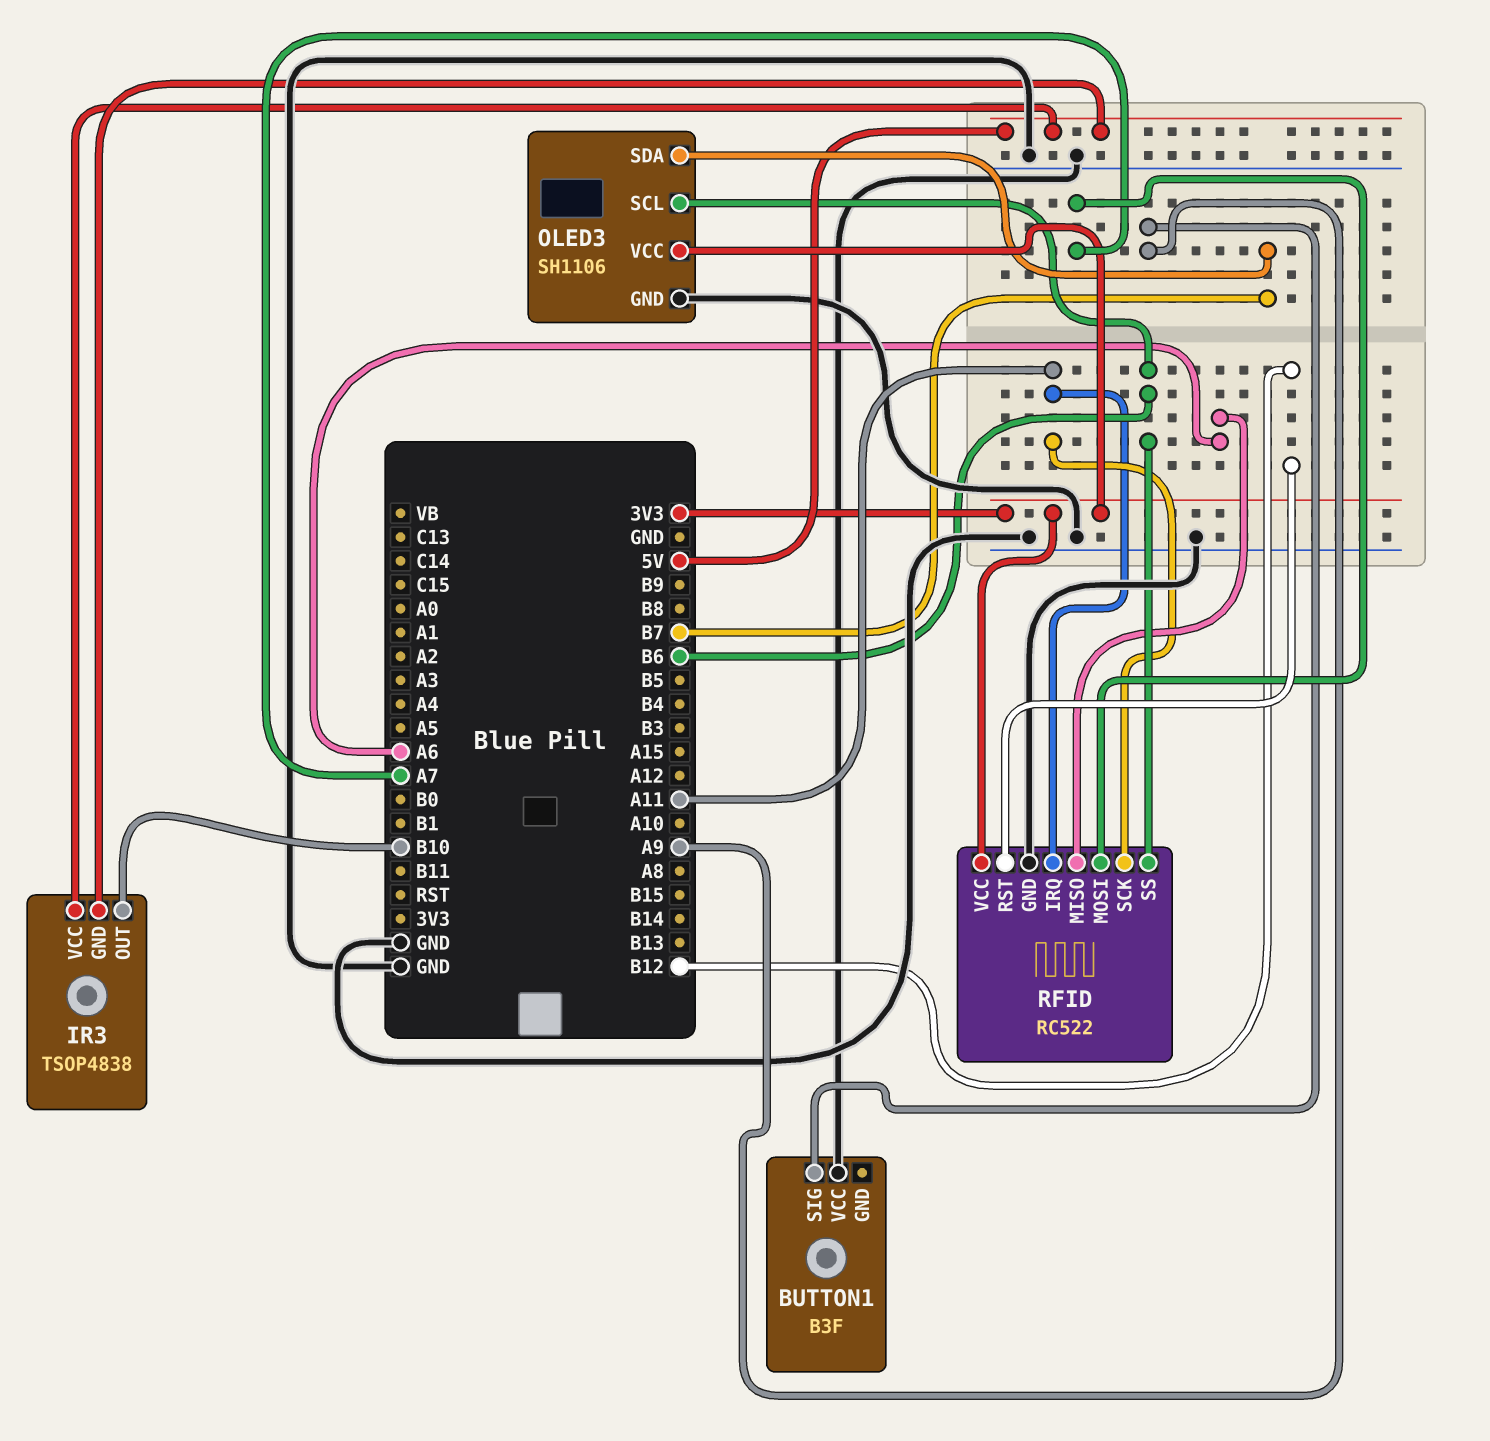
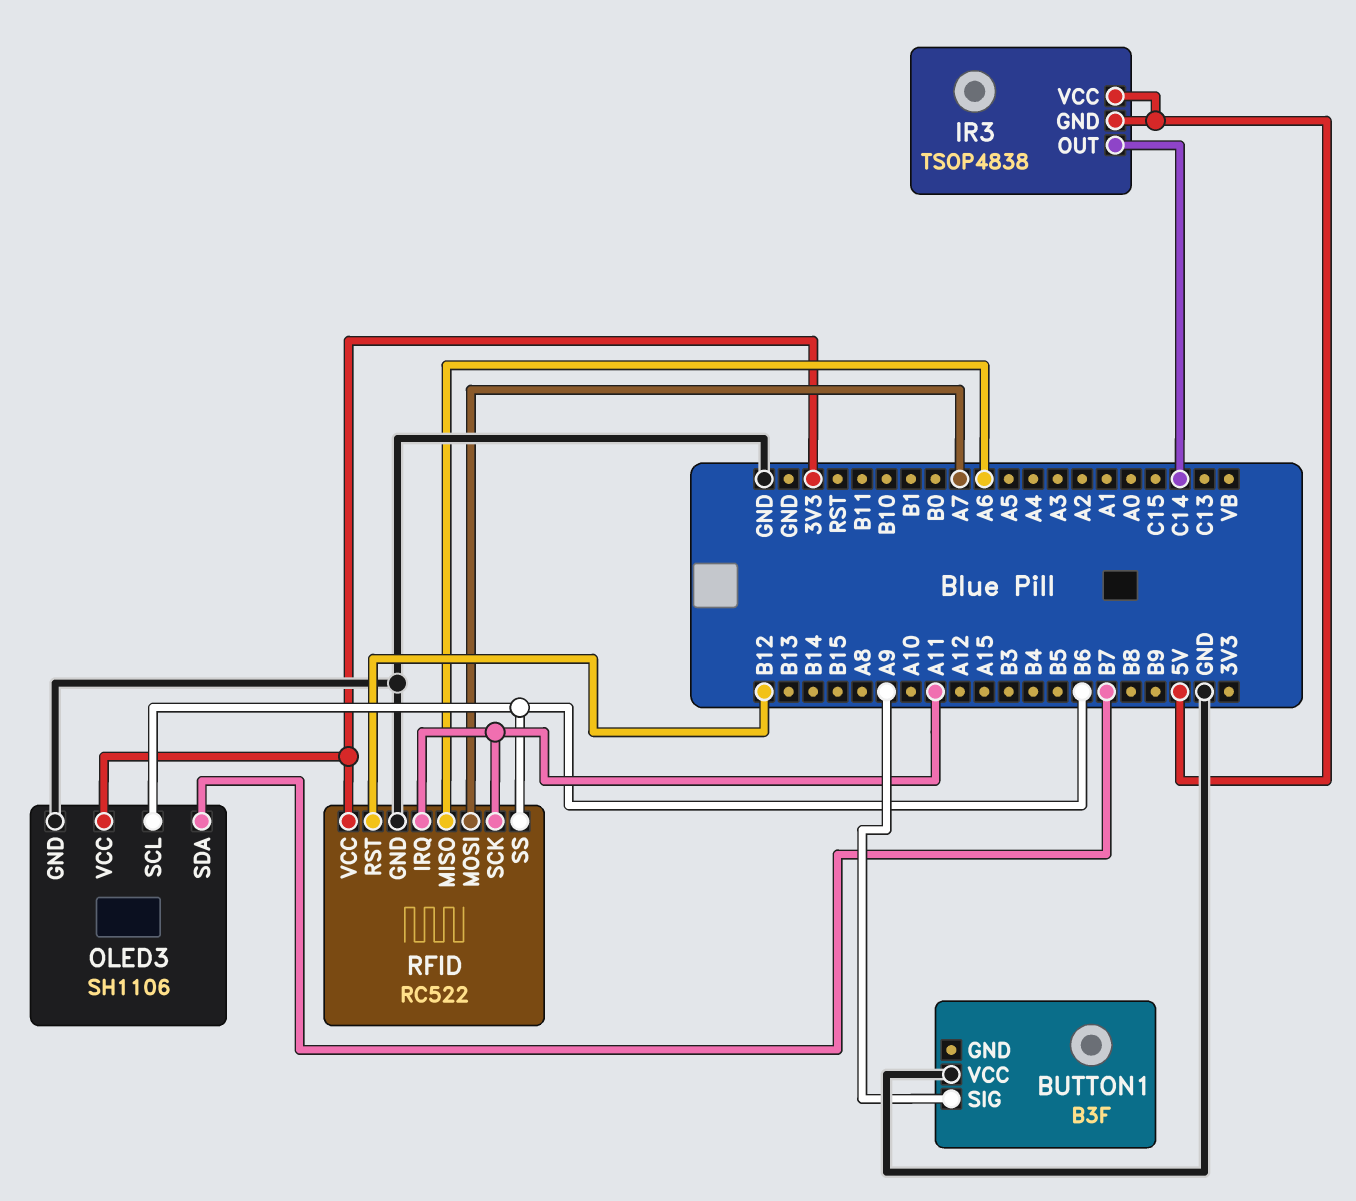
IR3 pin OUT: B10 -> C14

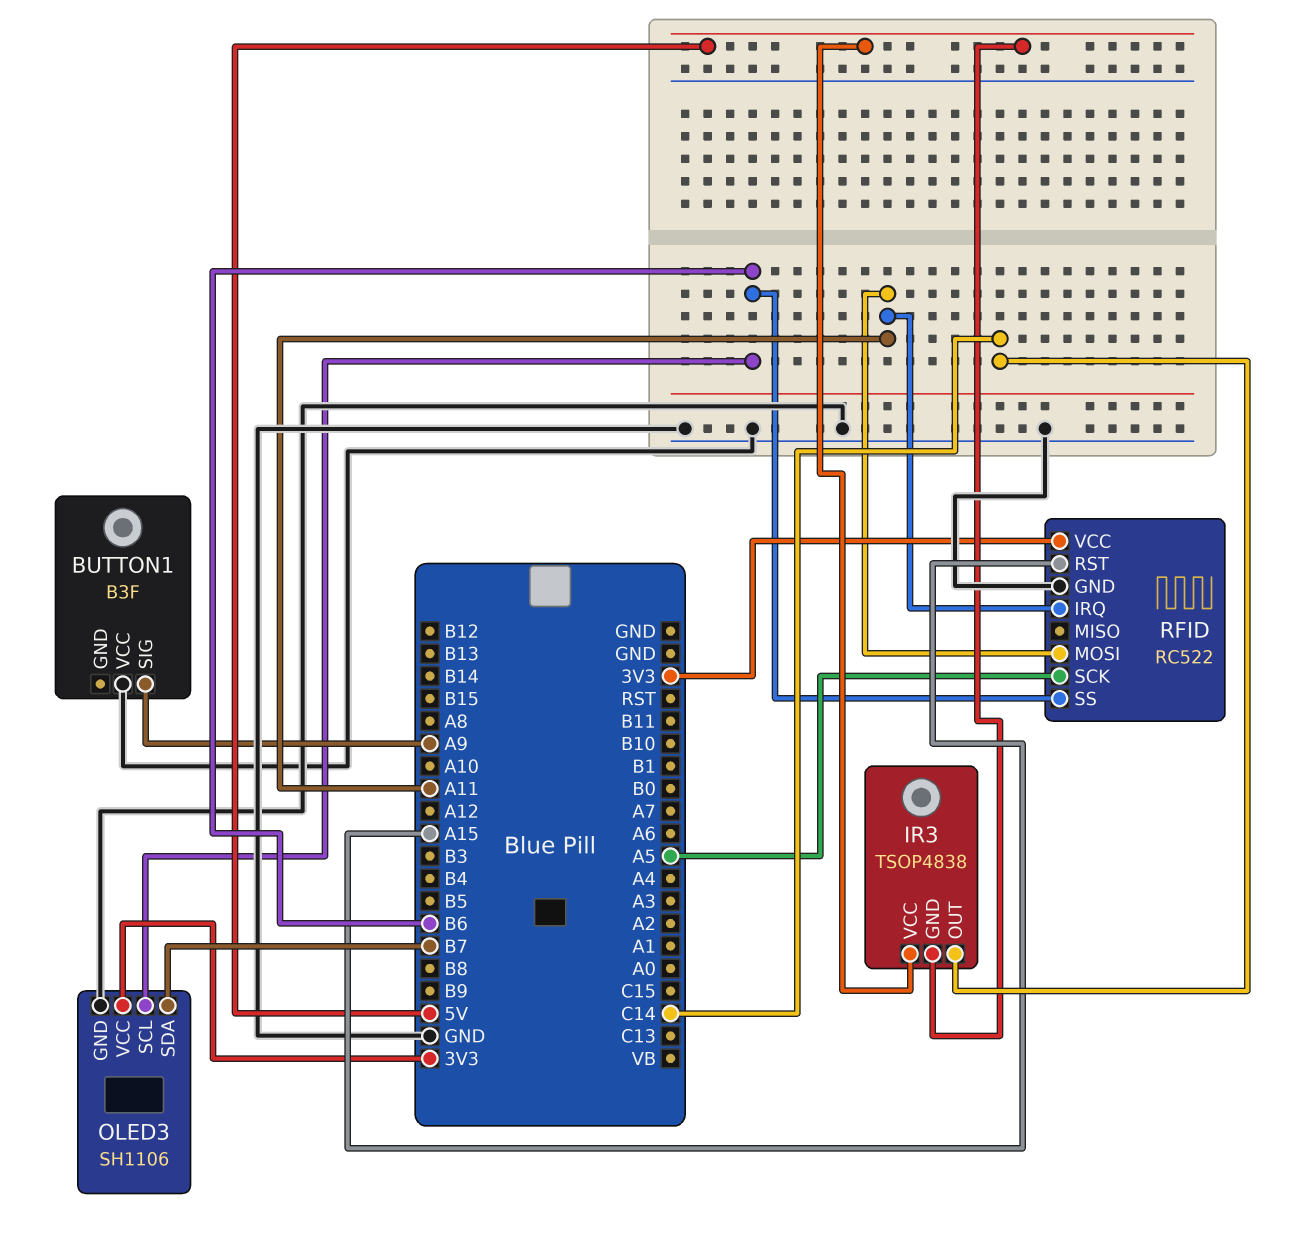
RFID pin MISO: A6 -> none
RFID pin MOSI: A7 -> A11
RFID pin RST: B12 -> A15
RFID pin SCK: A11 -> A5

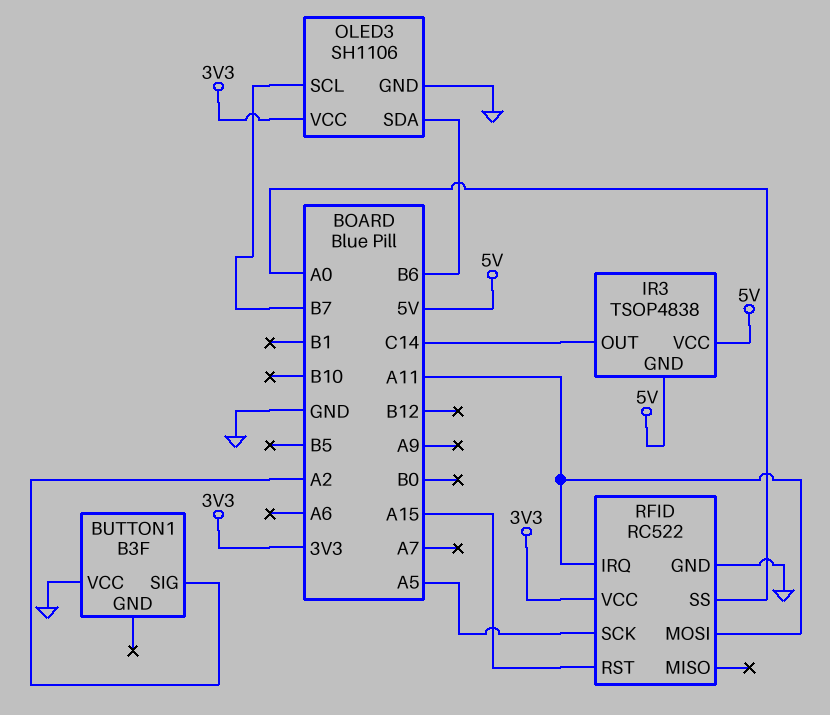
BUTTON1 pin SIG: A9 -> A2
OLED3 pin SCL: B6 -> B7
OLED3 pin SDA: B7 -> B6
RFID pin SS: B6 -> A0

